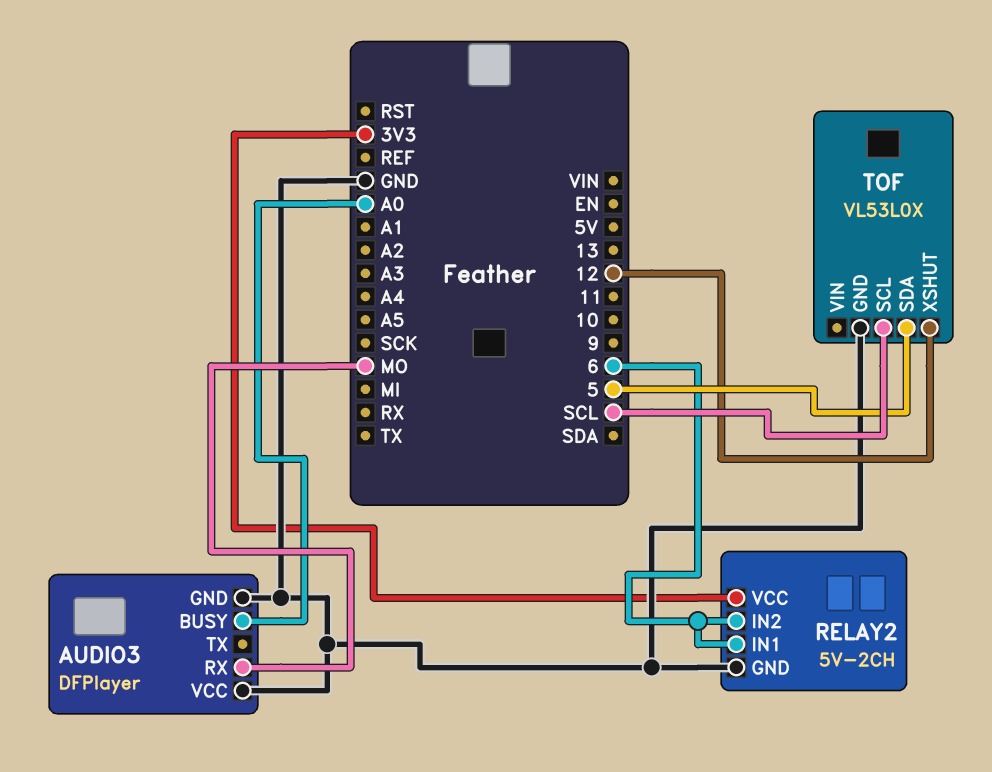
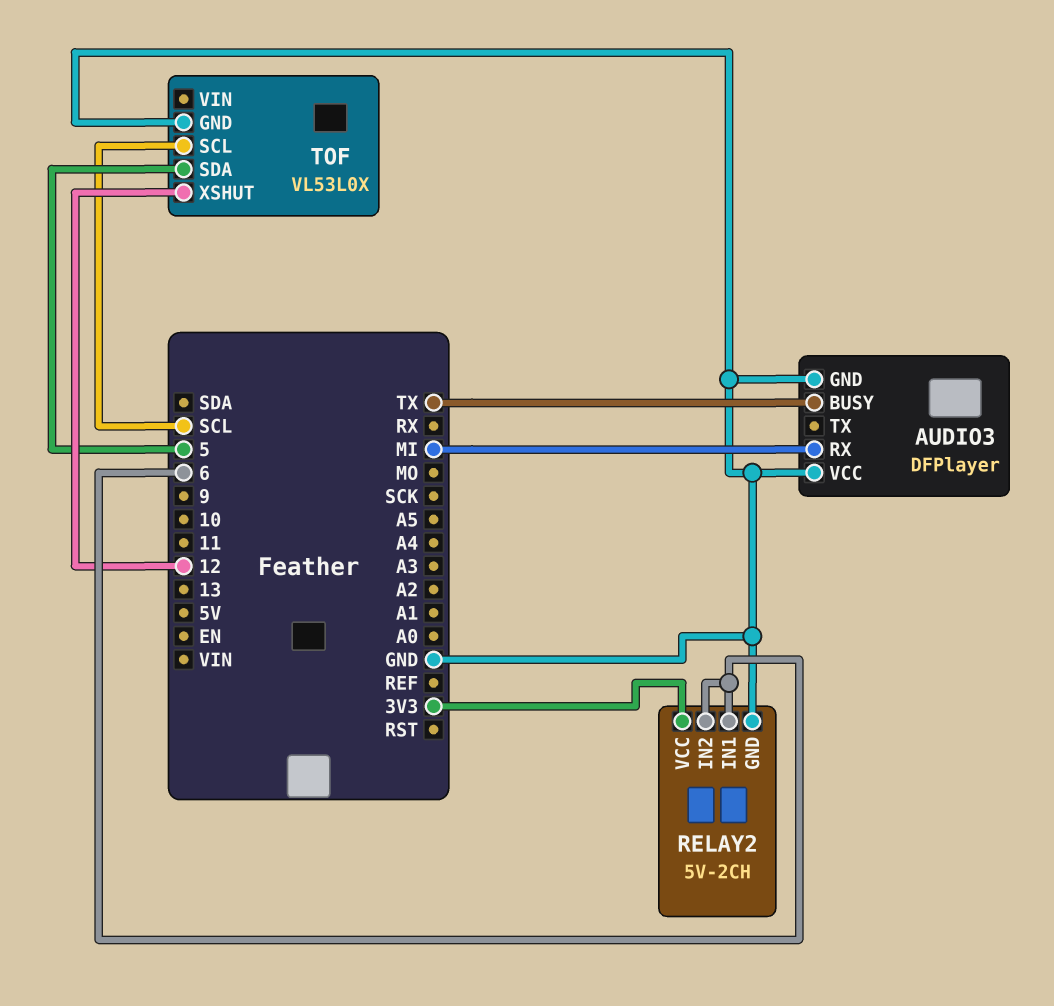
AUDIO3 pin BUSY: A0 -> TX
AUDIO3 pin RX: MO -> MI

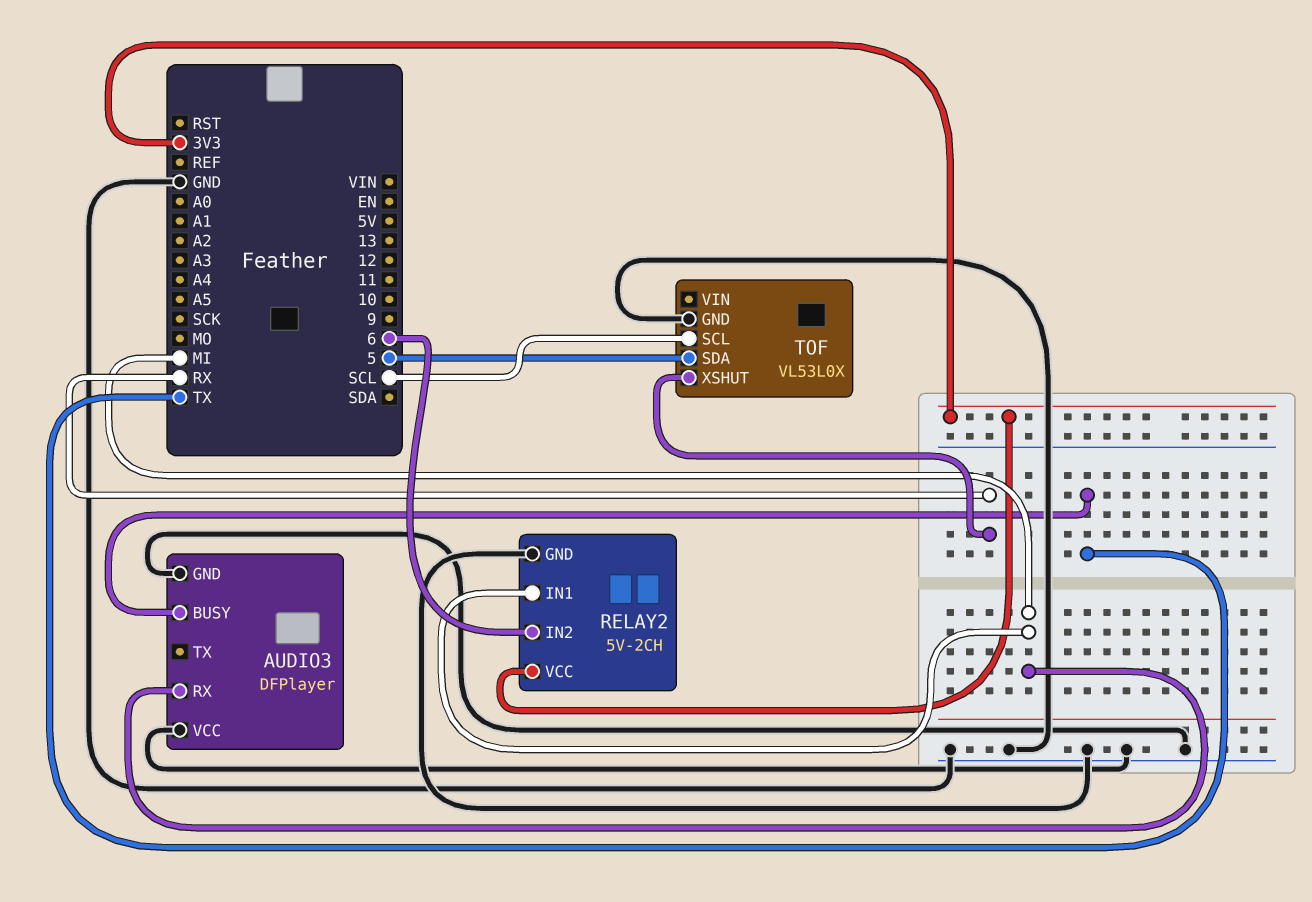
RELAY2 pin IN1: 6 -> MI
TOF pin XSHUT: 12 -> RX

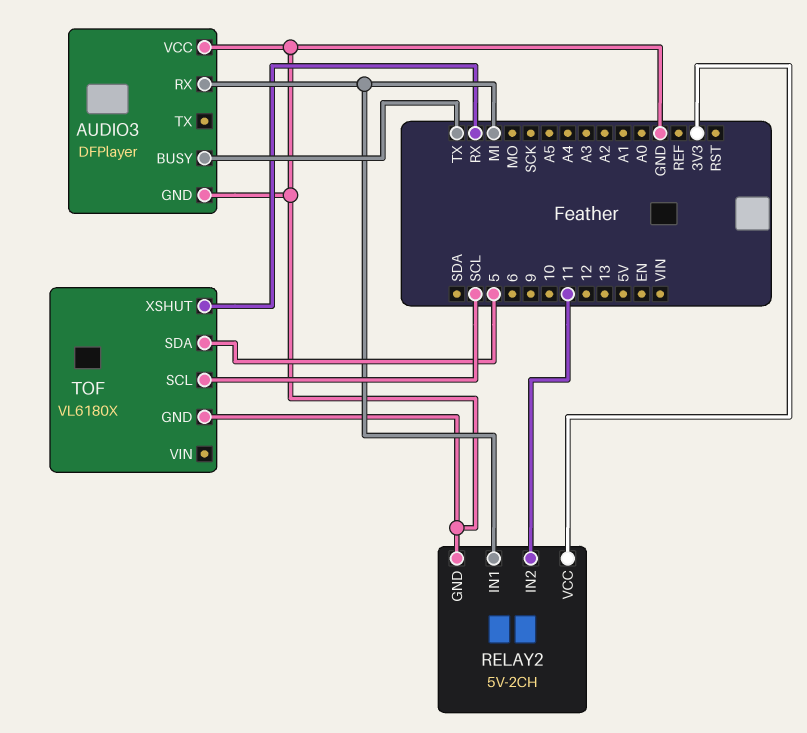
RELAY2 pin IN2: 6 -> 11
TOF: VL53L0X -> VL6180X

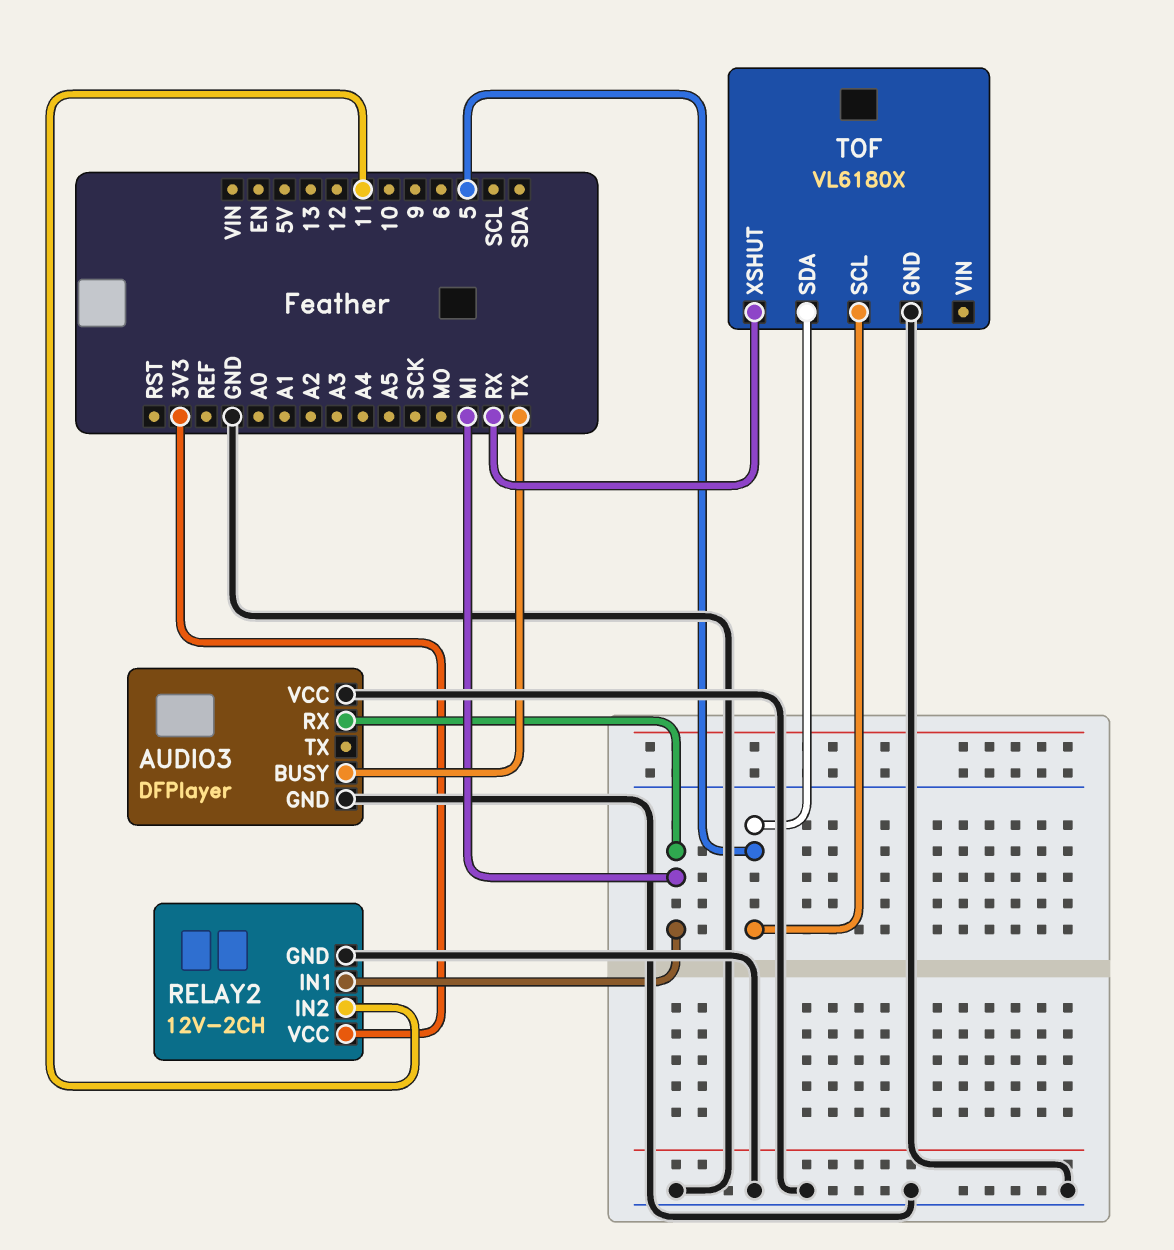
RELAY2: 5V-2CH -> 12V-2CH
TOF pin SCL: SCL -> 5

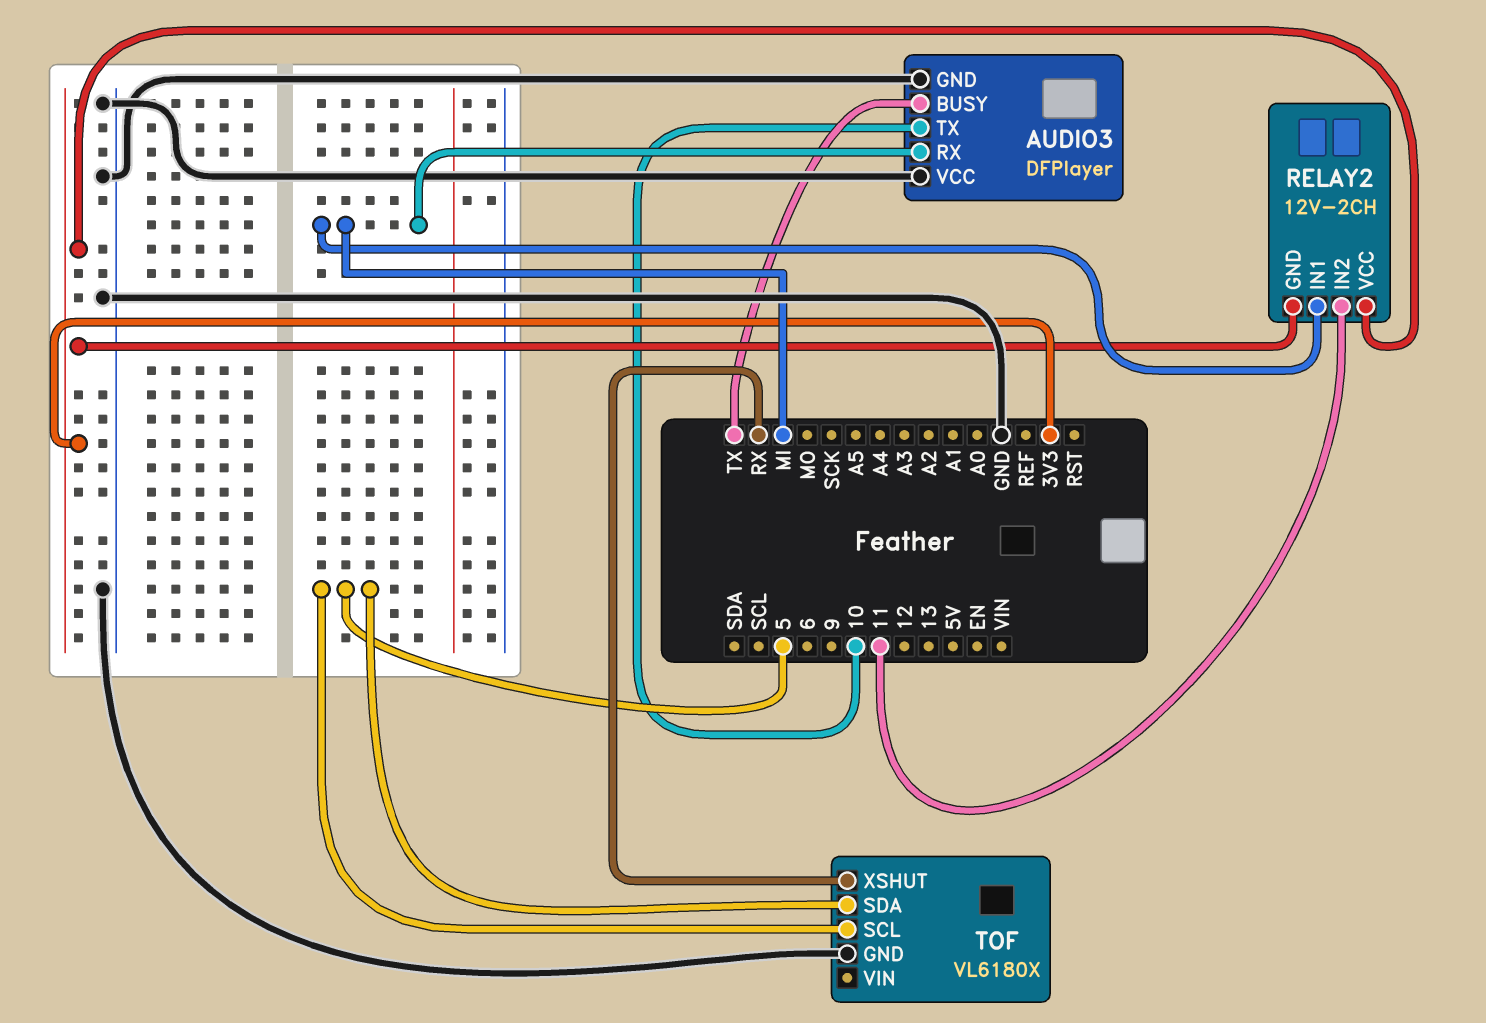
AUDIO3 pin TX: none -> 10
RELAY2 pin GND: GND -> 3V3

